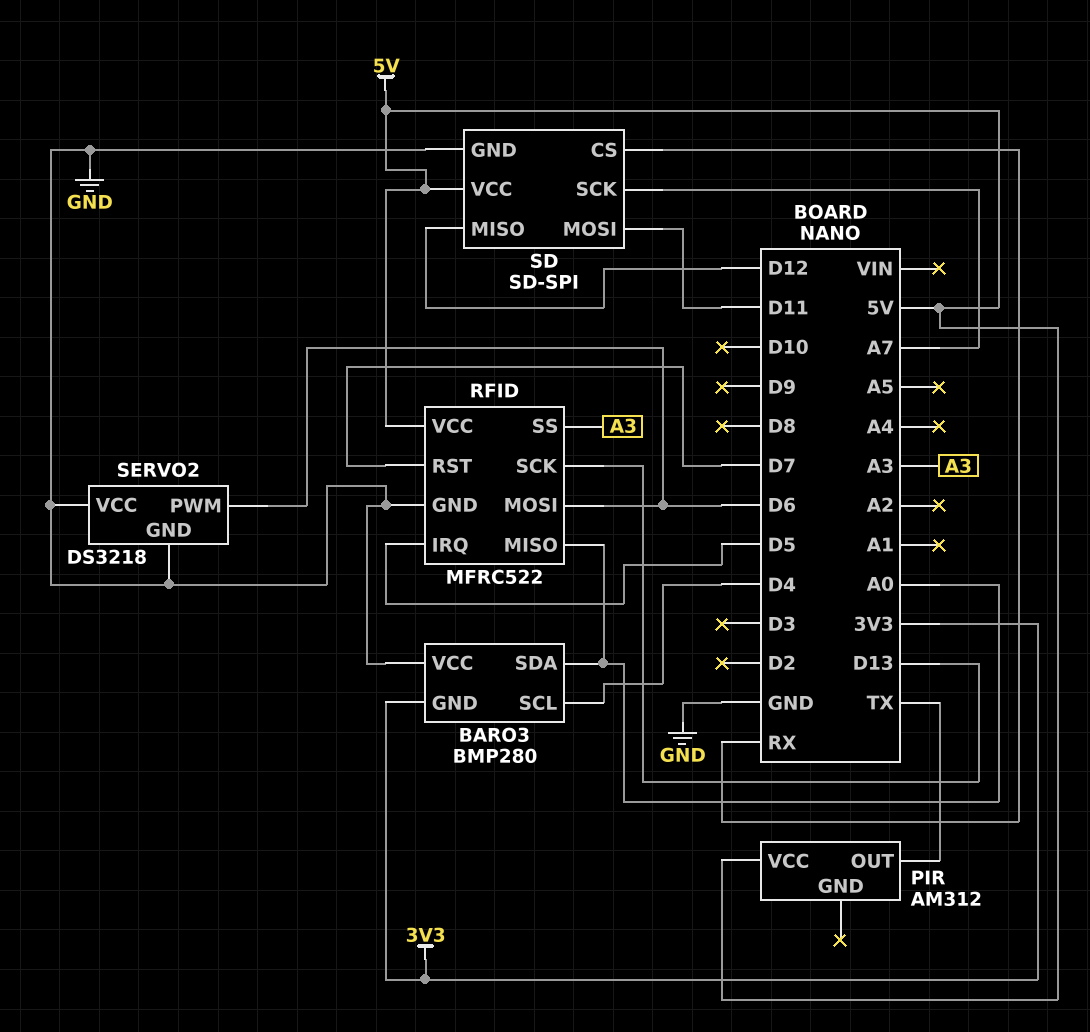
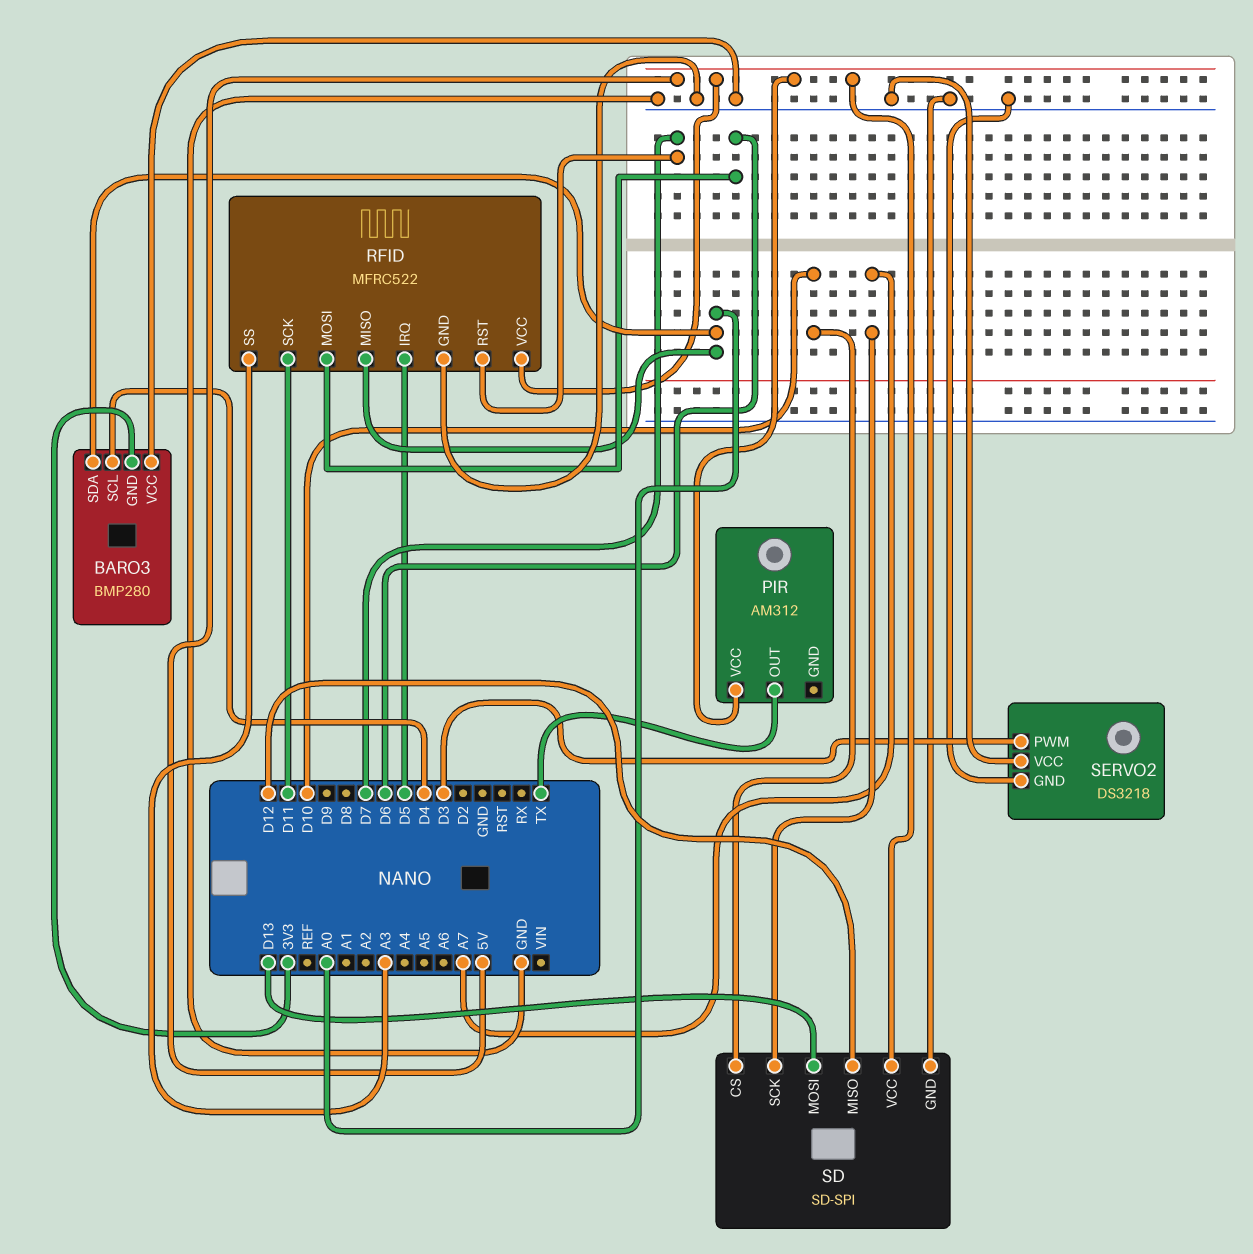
RFID pin SCK: D13 -> D11
SD pin CS: RX -> D10
SD pin MOSI: D11 -> D13
SERVO2 pin PWM: D6 -> D3

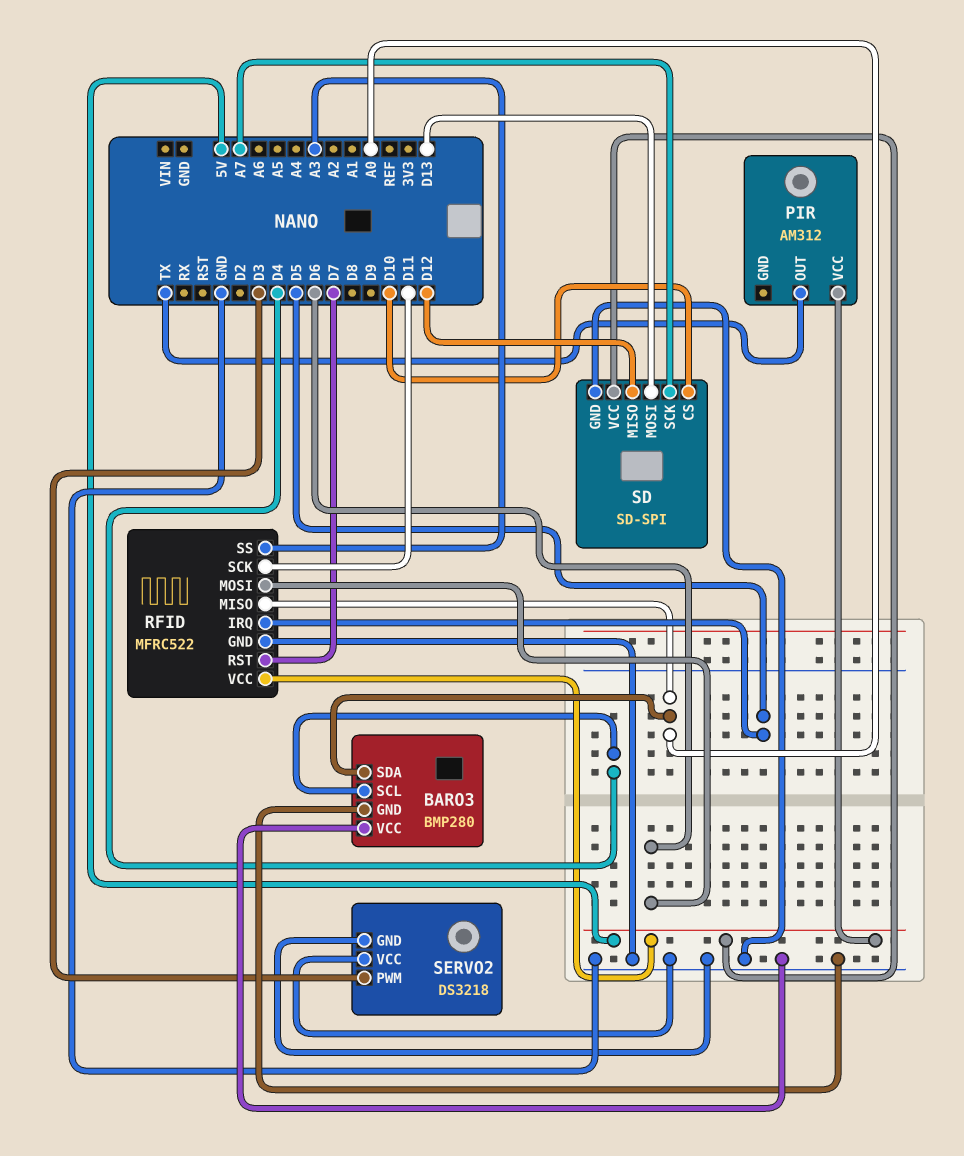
BARO3 pin GND: 3V3 -> GND

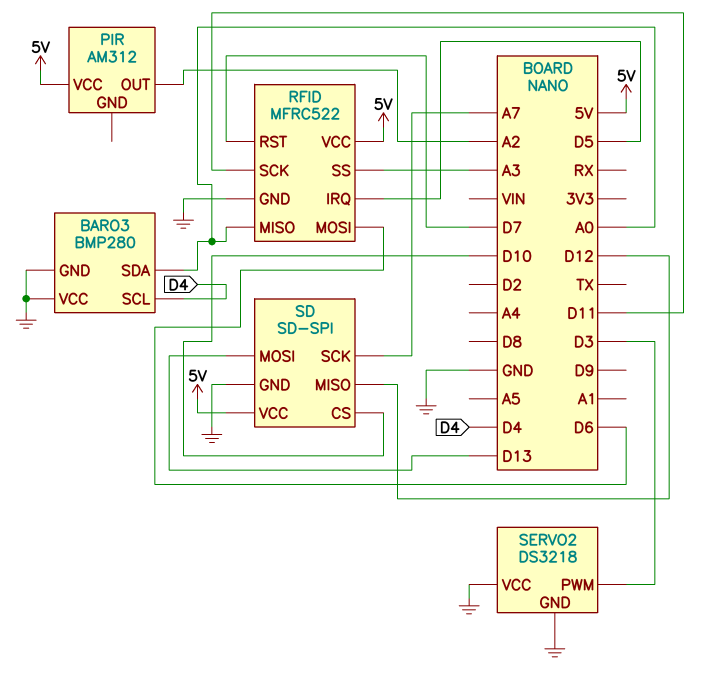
PIR pin OUT: TX -> A2

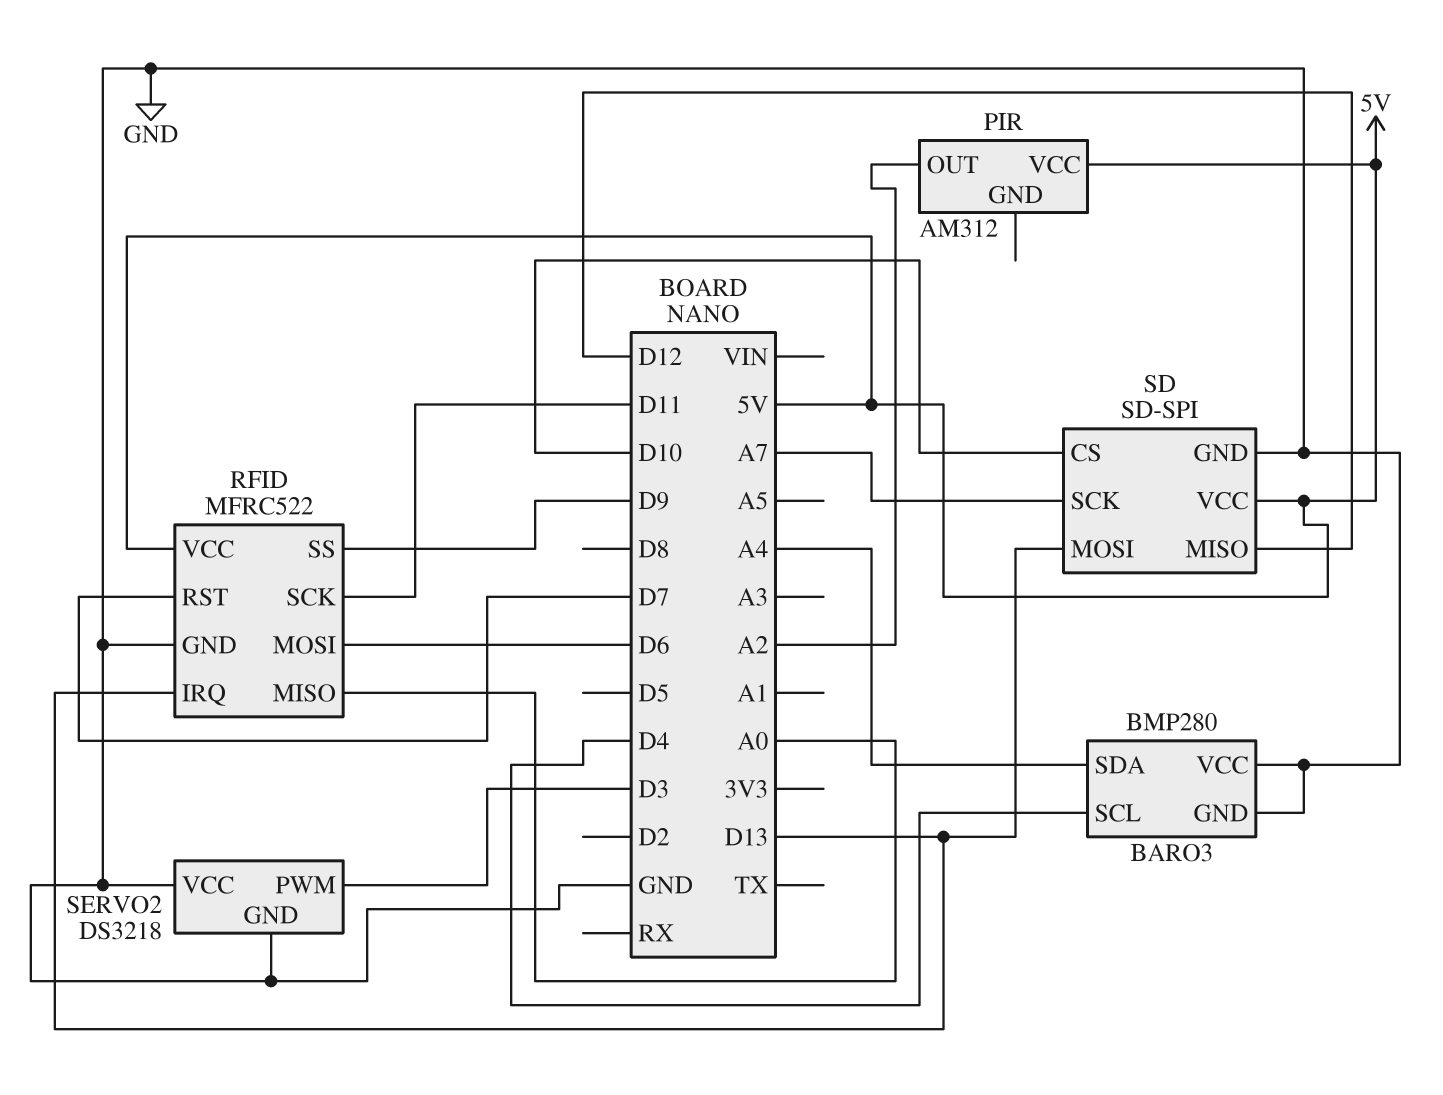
BARO3 pin SDA: A0 -> A4
RFID pin IRQ: D5 -> D13
RFID pin SS: A3 -> D9

